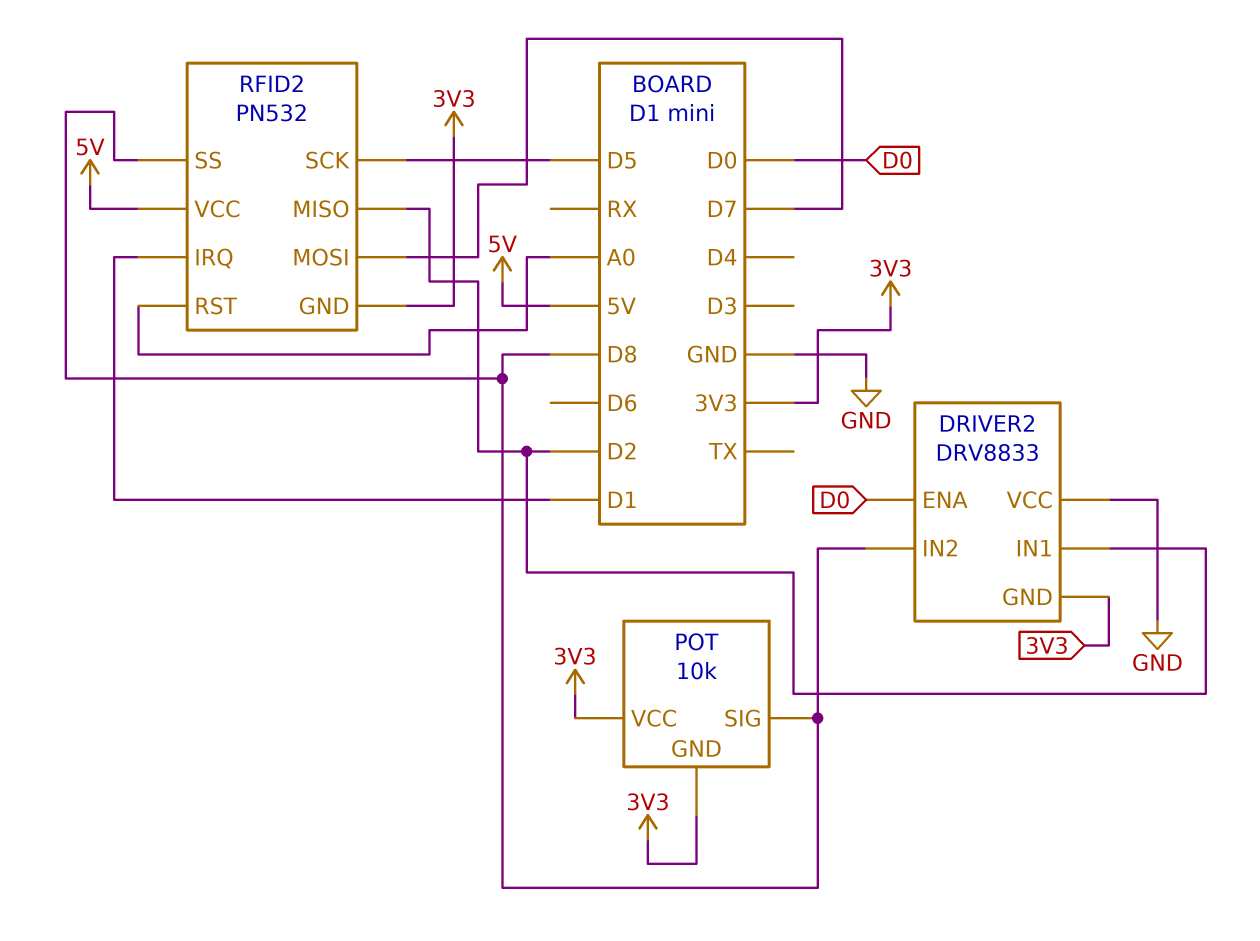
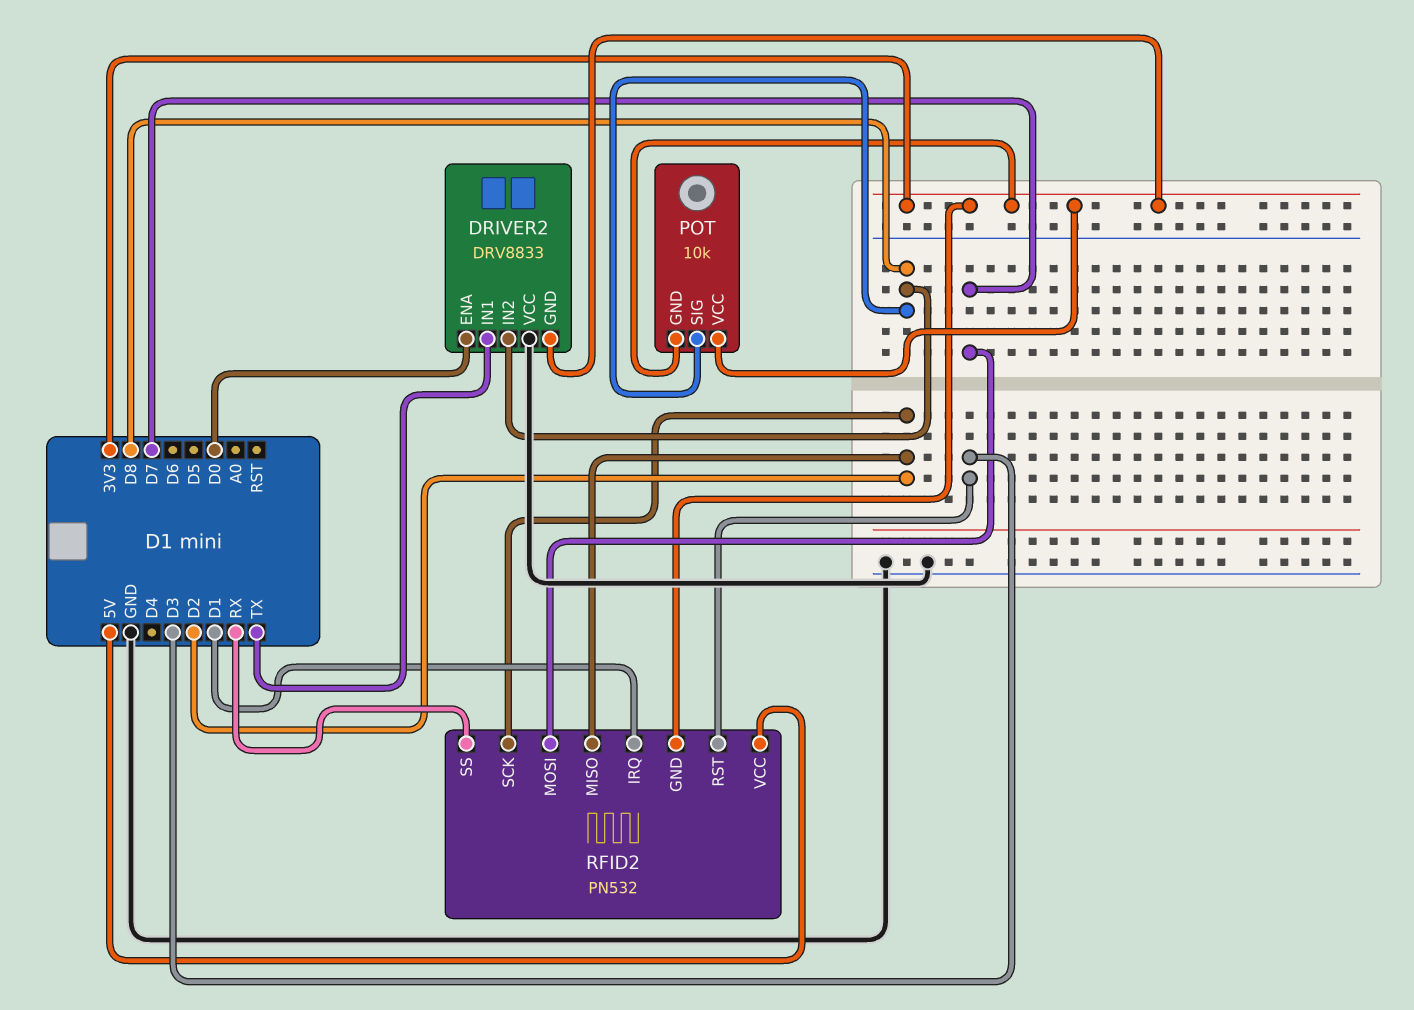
DRIVER2 pin IN1: D2 -> TX
RFID2 pin RST: A0 -> D3
RFID2 pin SCK: D5 -> D2
RFID2 pin SS: D8 -> RX

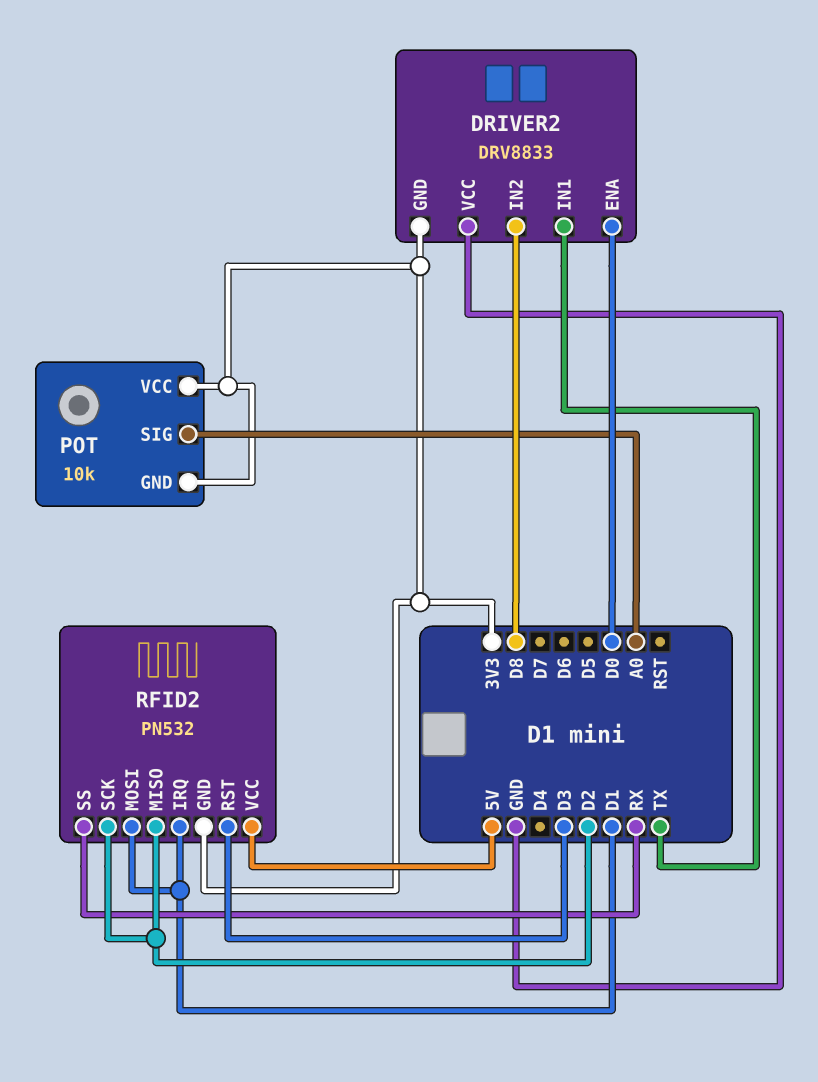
POT pin SIG: D8 -> A0
RFID2 pin MOSI: D7 -> D1

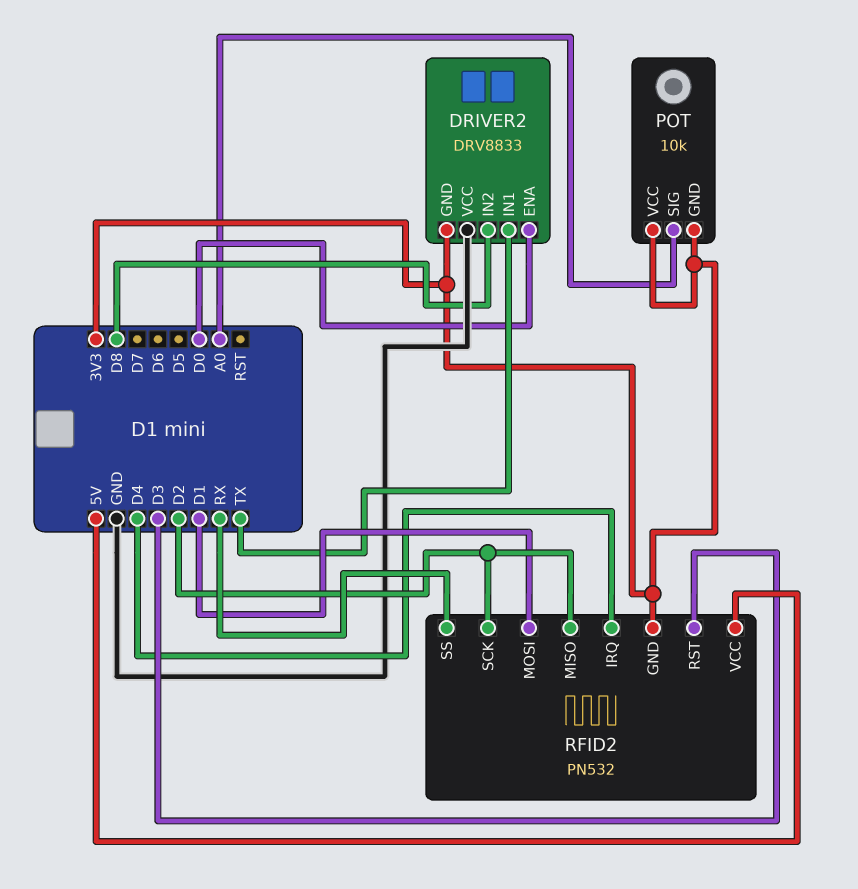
RFID2 pin IRQ: D1 -> D4

